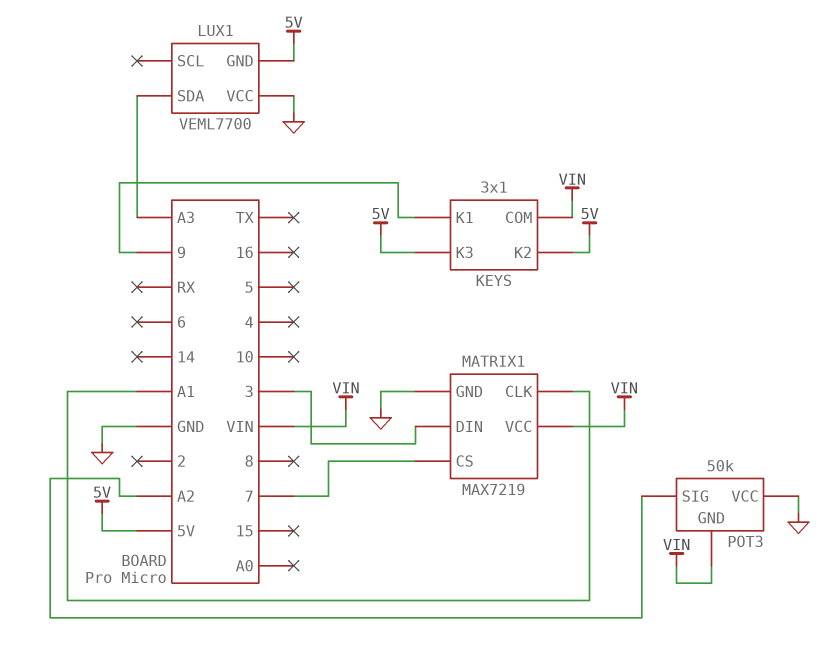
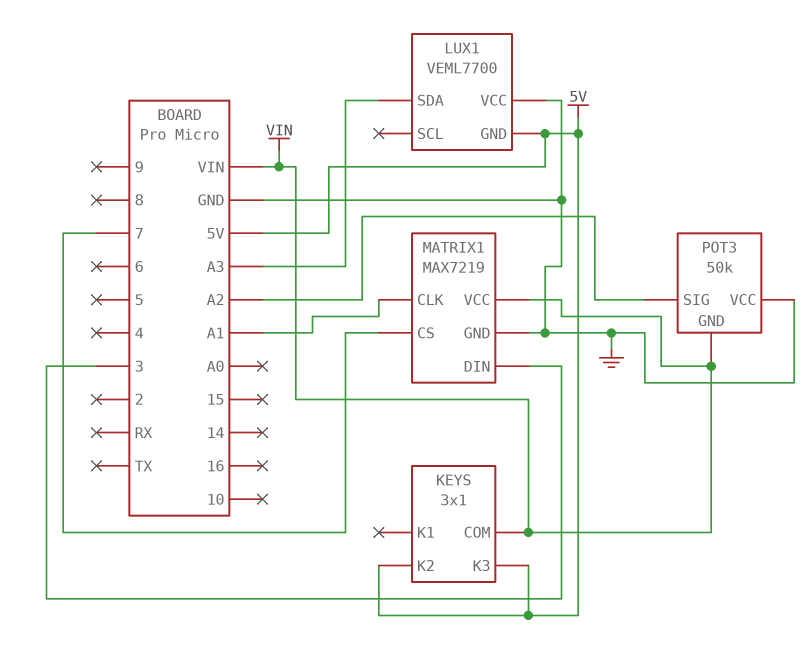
KEYS pin K1: 9 -> none

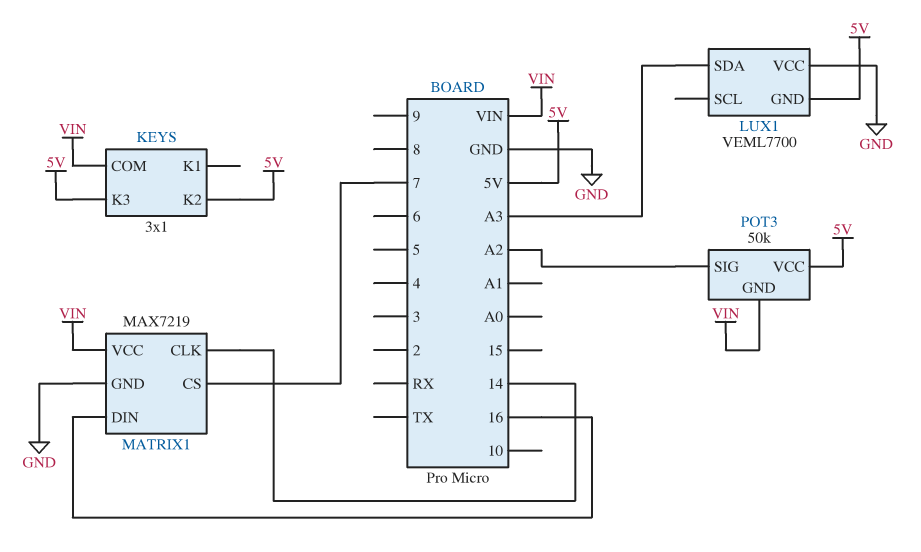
MATRIX1 pin CLK: A1 -> 14
MATRIX1 pin DIN: 3 -> 16
POT3 pin VCC: GND -> 5V

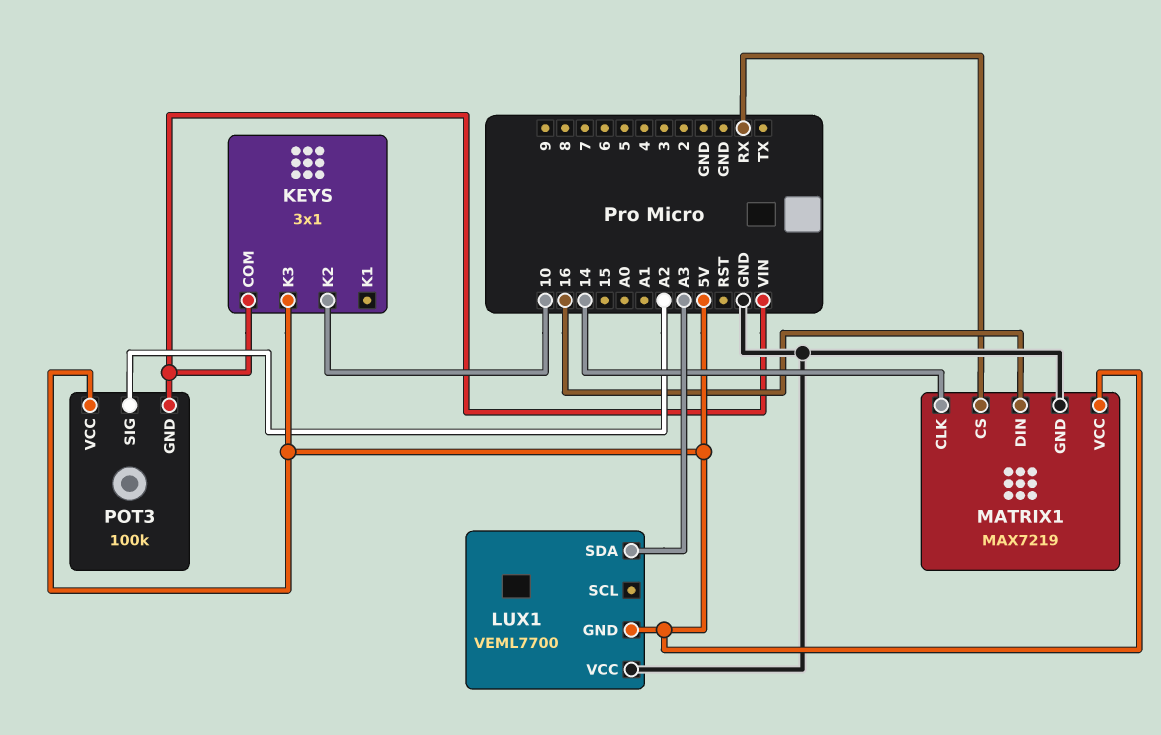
KEYS pin K2: 5V -> 10
MATRIX1 pin CS: 7 -> RX
MATRIX1 pin VCC: VIN -> 5V
POT3: 50k -> 100k

